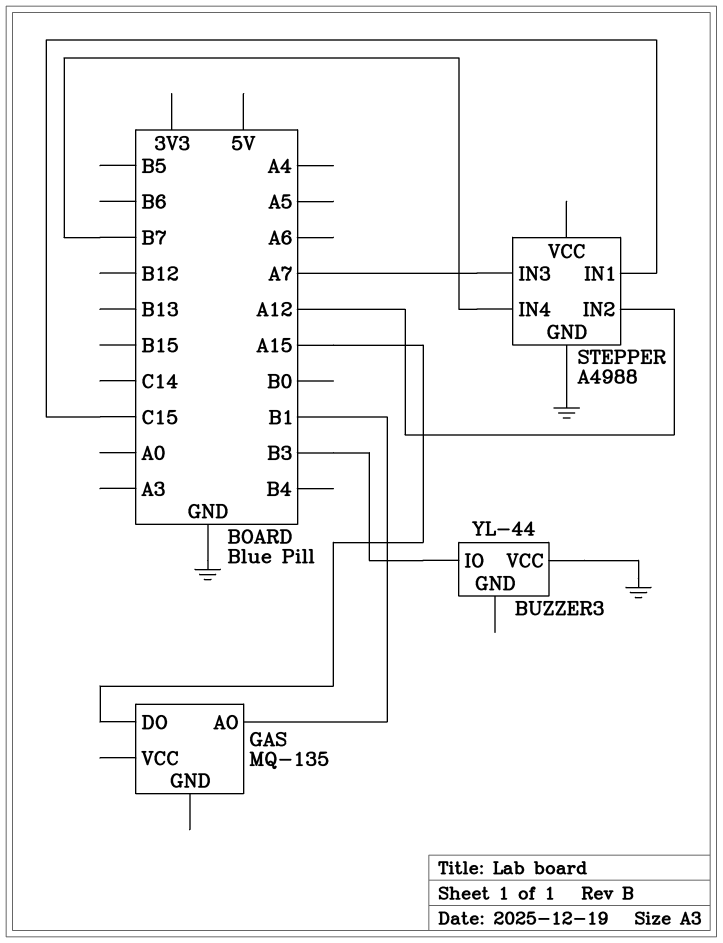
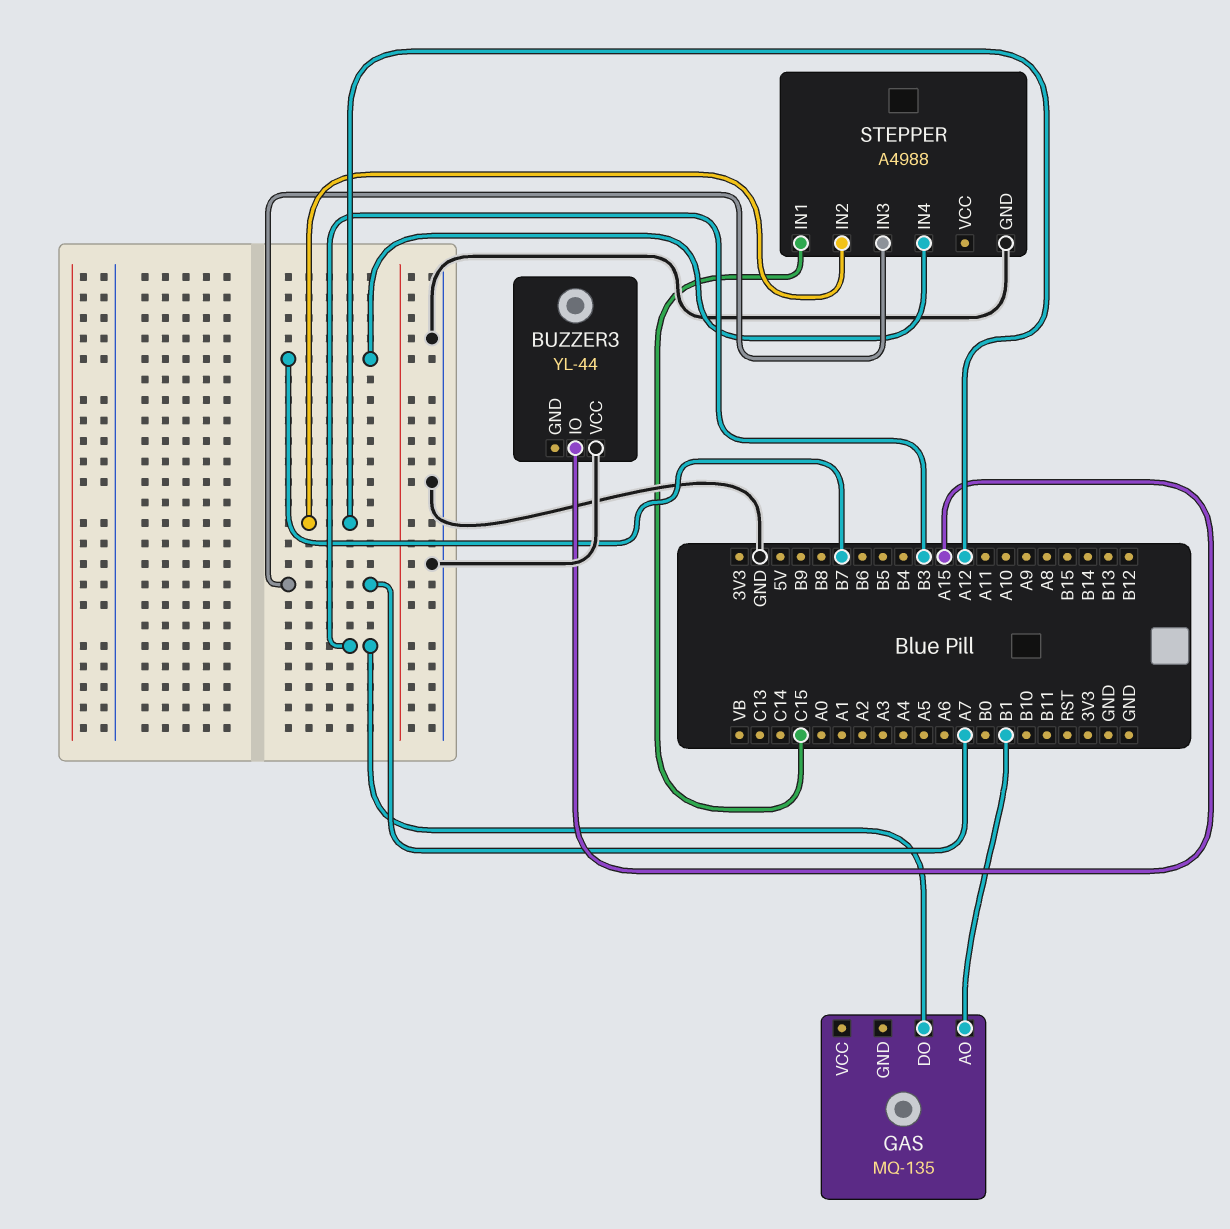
BUZZER3 pin IO: B3 -> A15
GAS pin DO: A15 -> B3

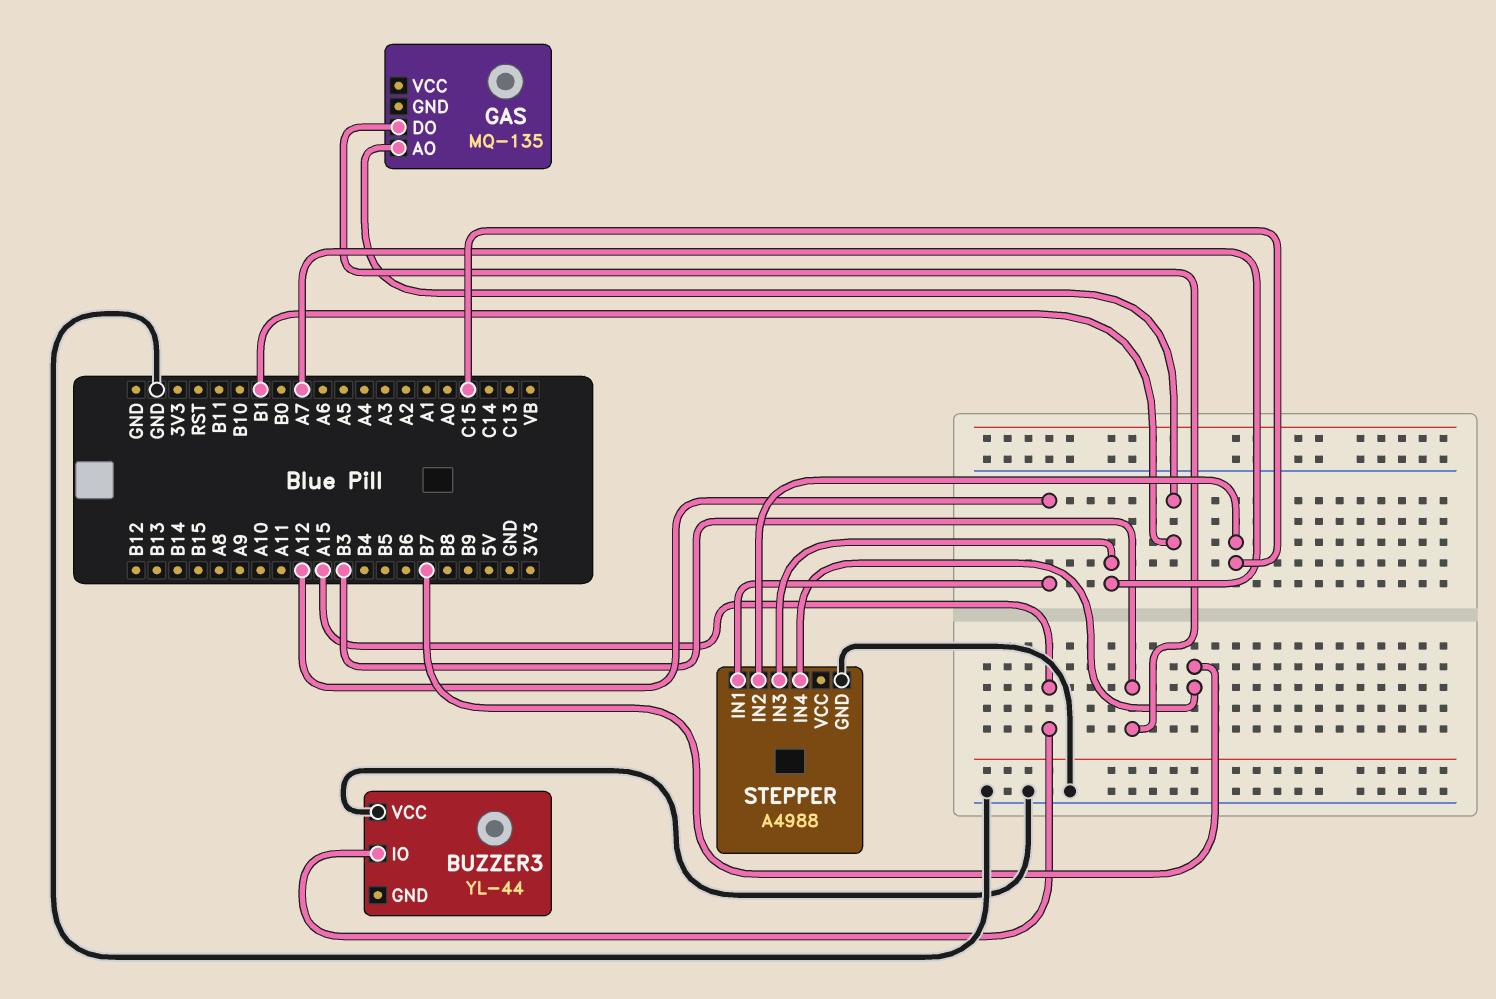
STEPPER pin IN1: C15 -> A12
STEPPER pin IN2: A12 -> C15

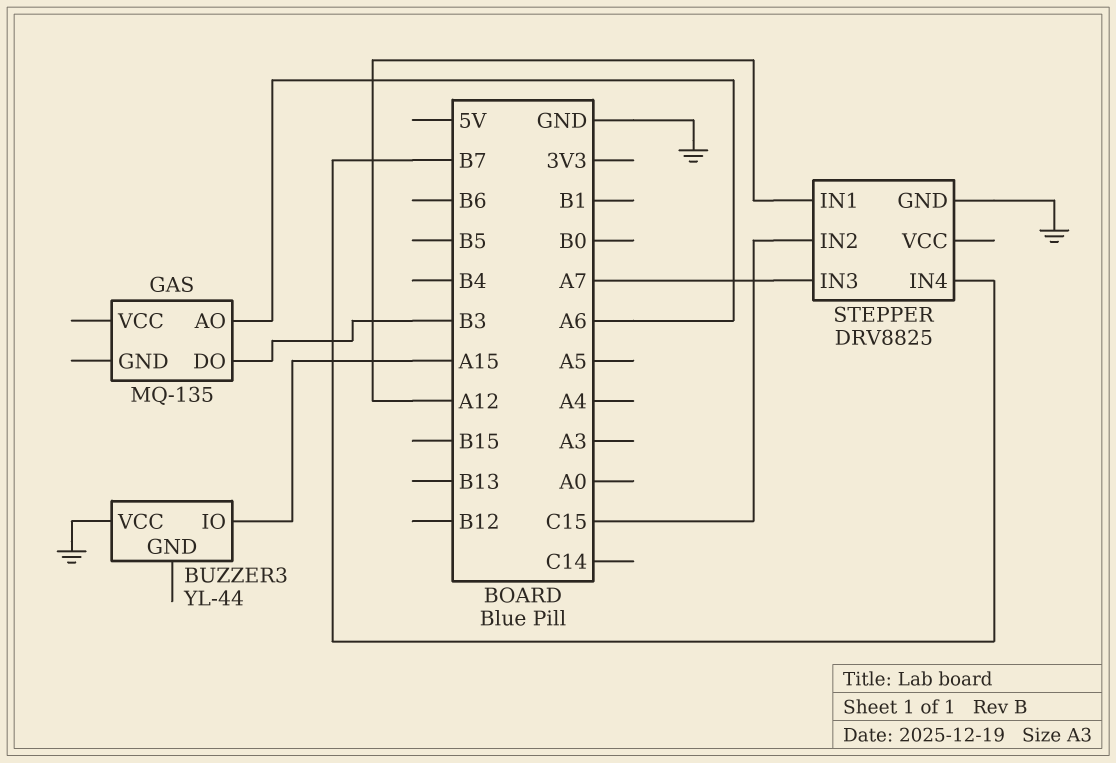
GAS pin AO: B1 -> A6
STEPPER: A4988 -> DRV8825

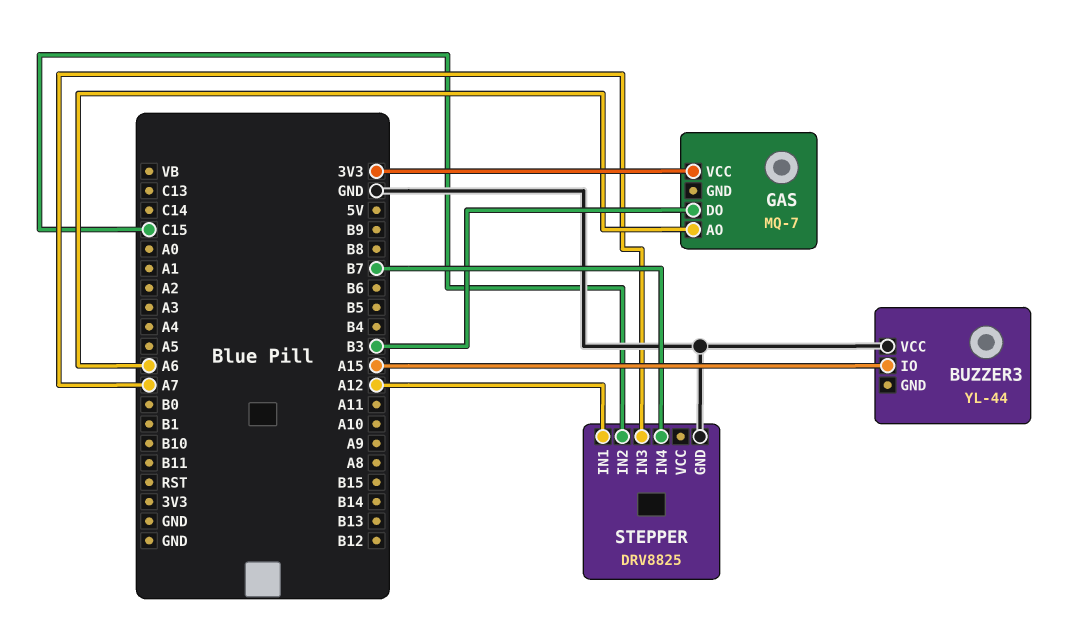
GAS: MQ-135 -> MQ-7
GAS pin VCC: none -> 3V3

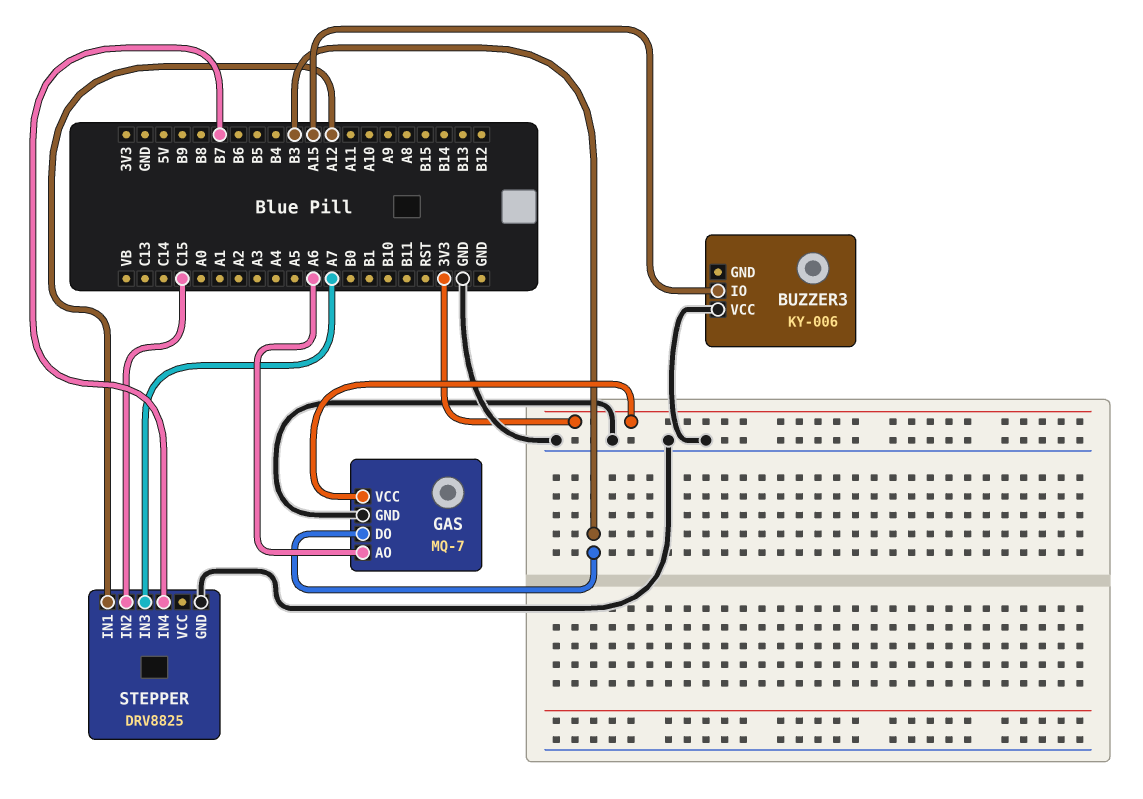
BUZZER3: YL-44 -> KY-006
GAS pin GND: none -> GND

